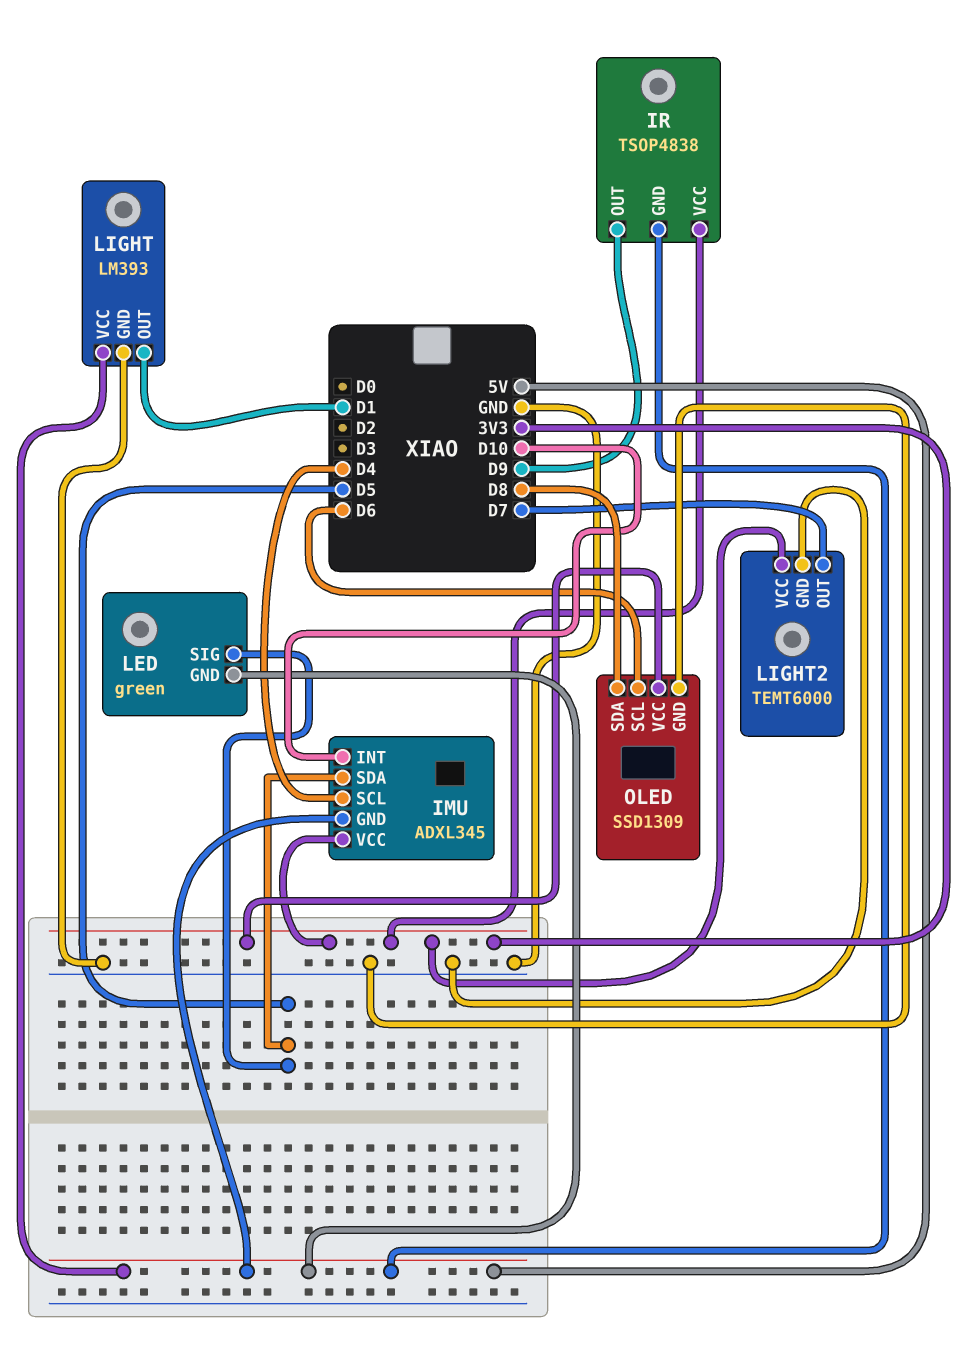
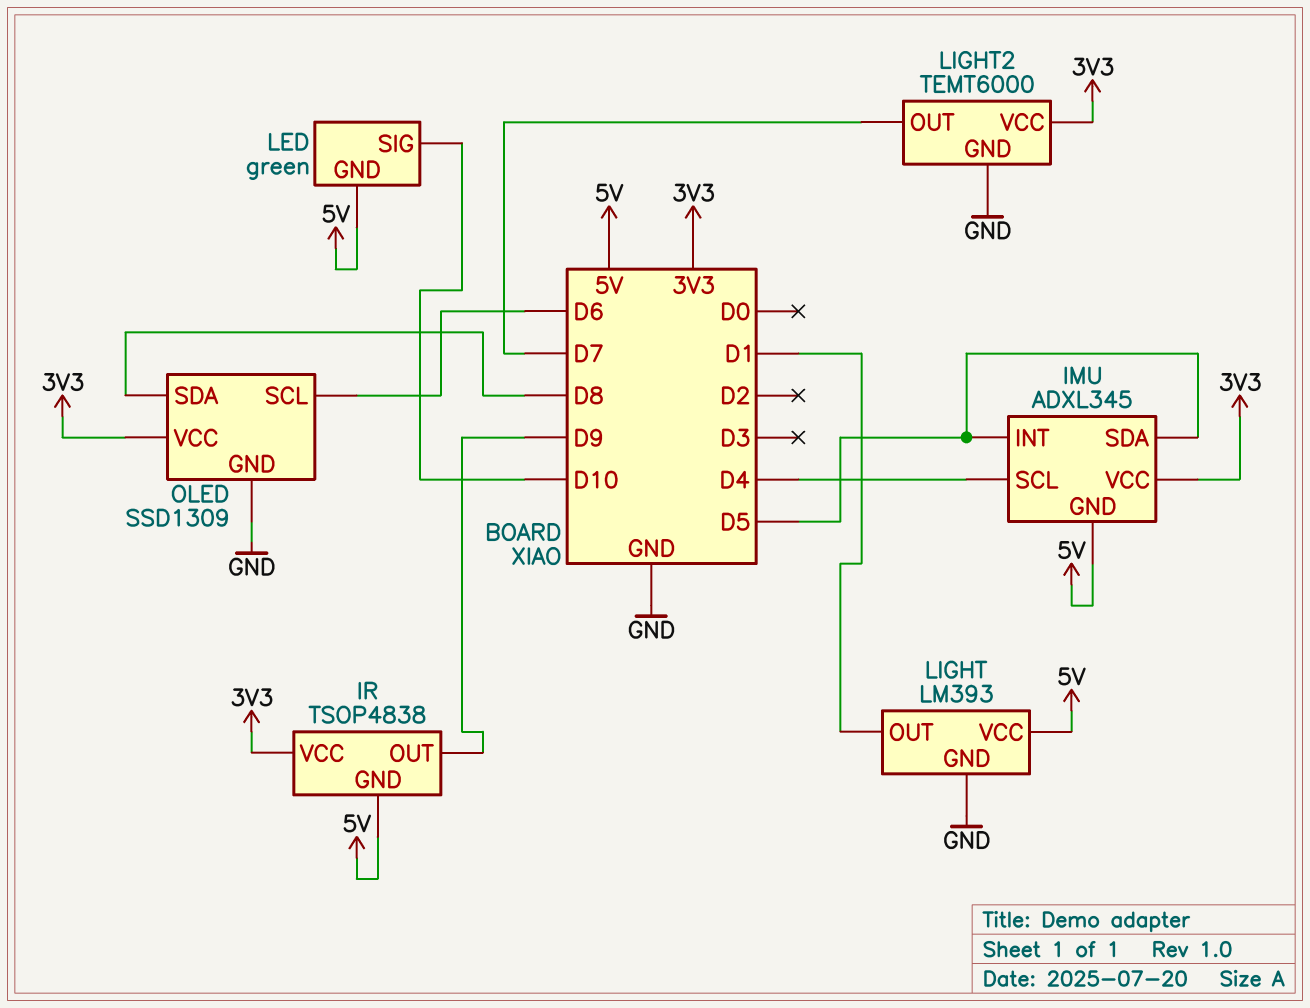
IMU pin INT: D10 -> D5
LED pin SIG: D5 -> D10

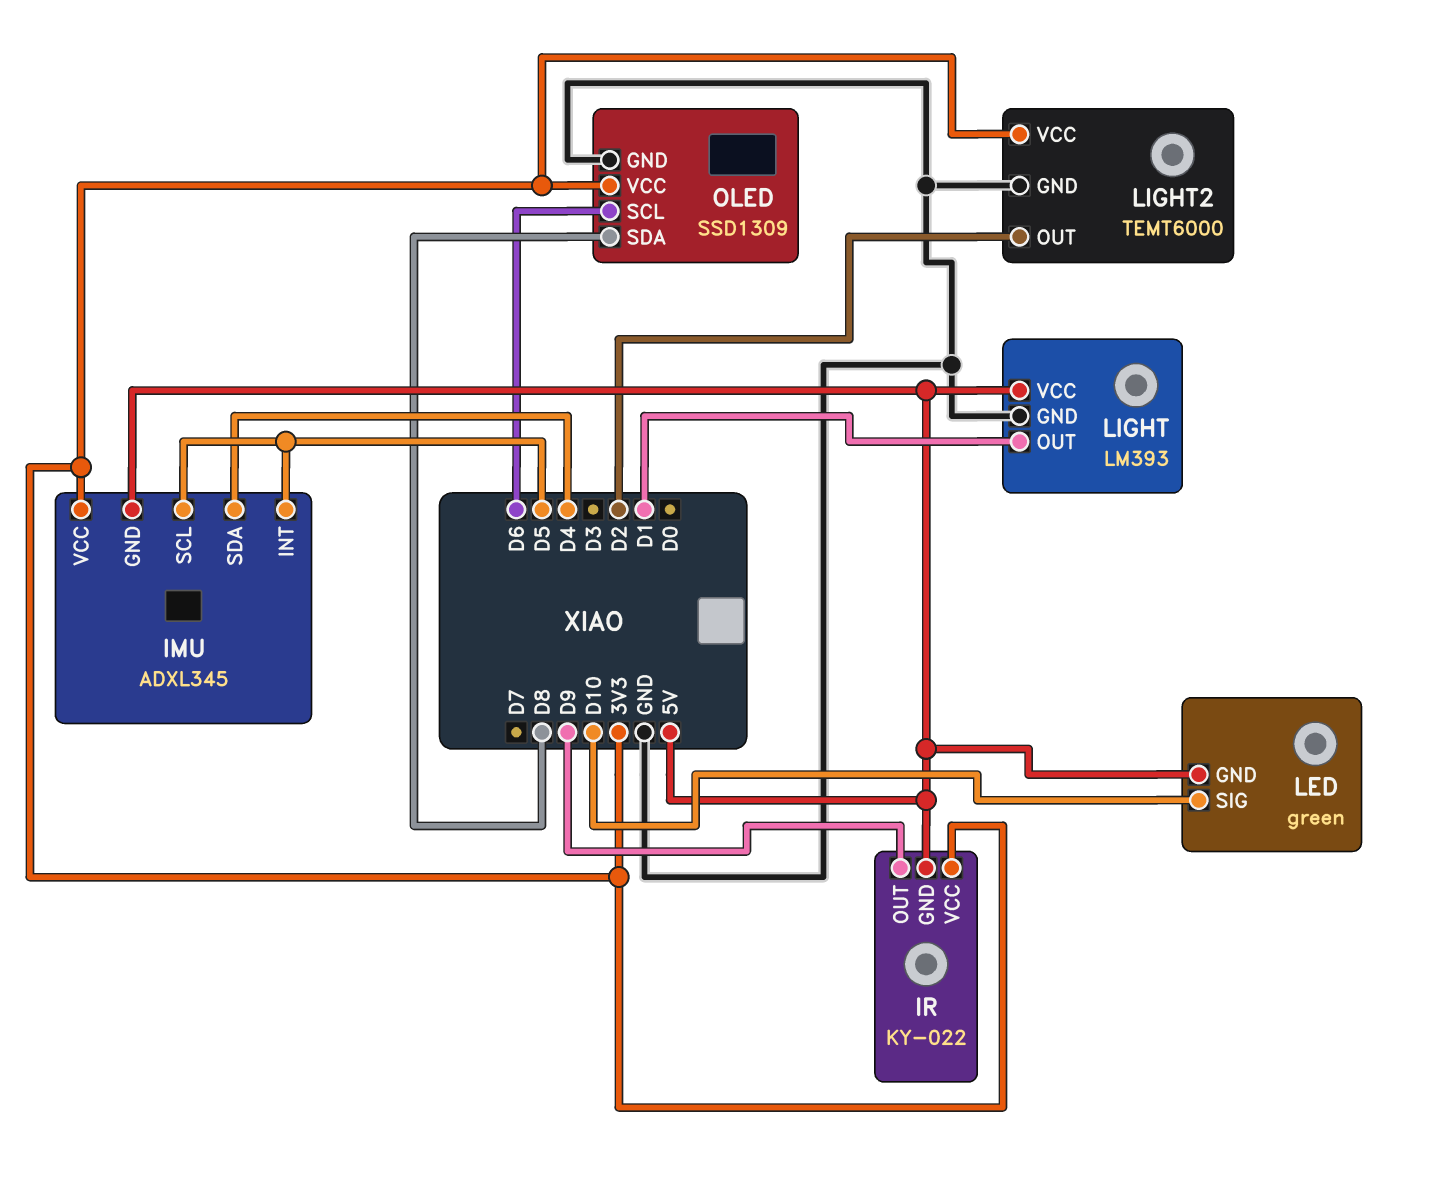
IMU pin SCL: D4 -> D5
IMU pin SDA: D5 -> D4
IR: TSOP4838 -> KY-022
LIGHT2 pin OUT: D7 -> D2

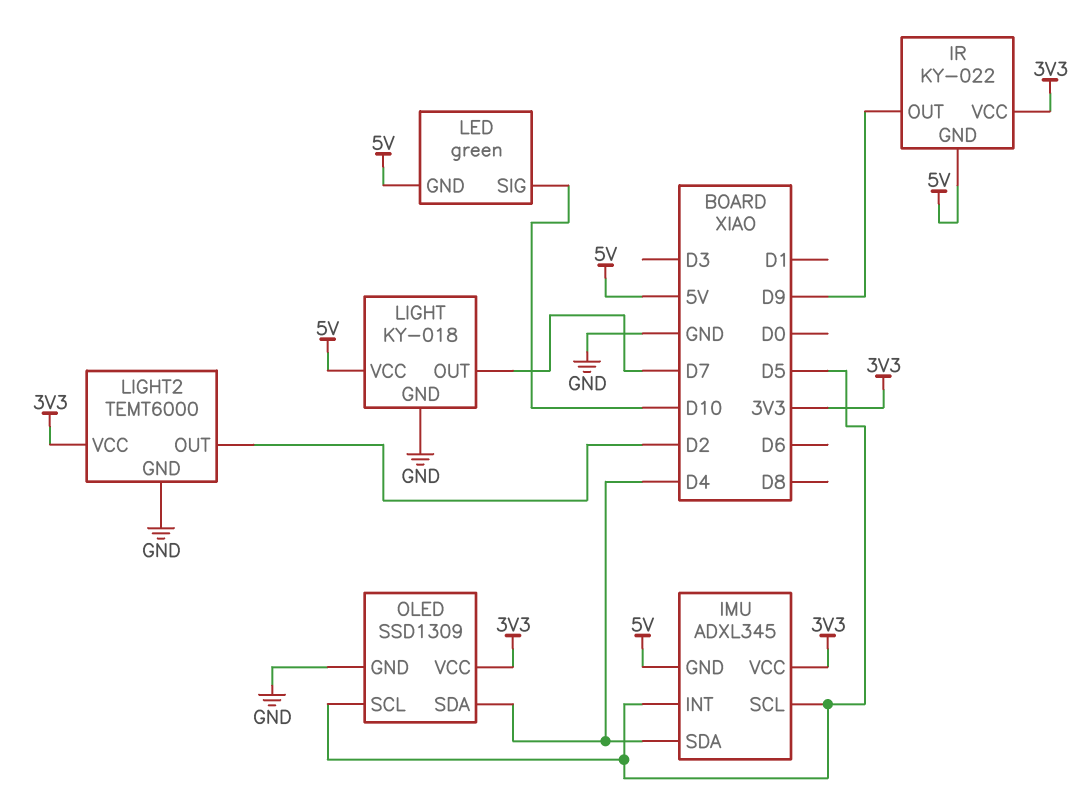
LIGHT: LM393 -> KY-018
LIGHT pin OUT: D1 -> D7
OLED pin SCL: D6 -> D5
OLED pin SDA: D8 -> D4

